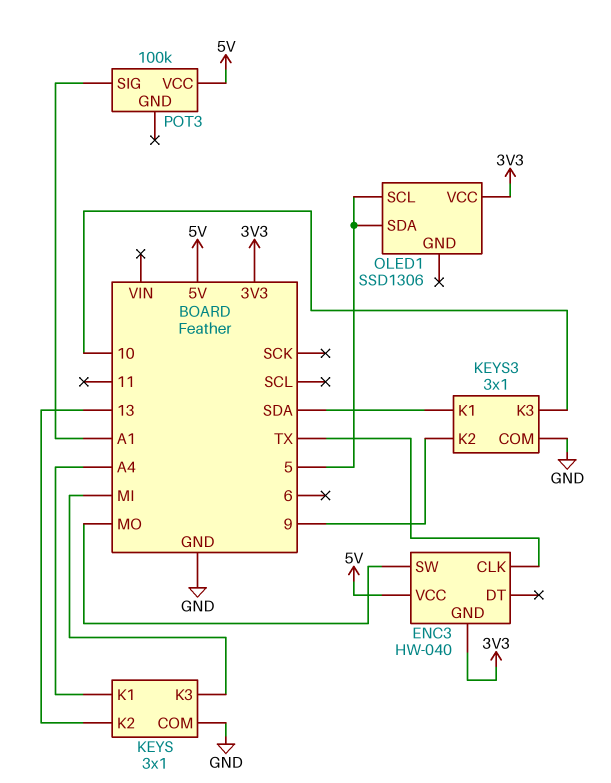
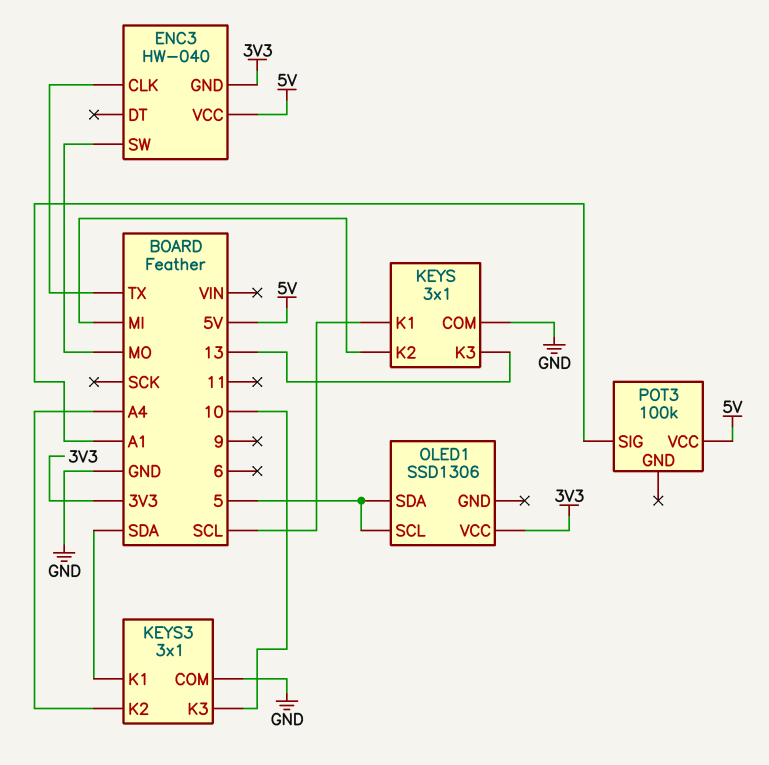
KEYS pin K1: A4 -> SCL
KEYS pin K2: 13 -> MI
KEYS pin K3: MI -> 13
KEYS3 pin K2: 9 -> A4

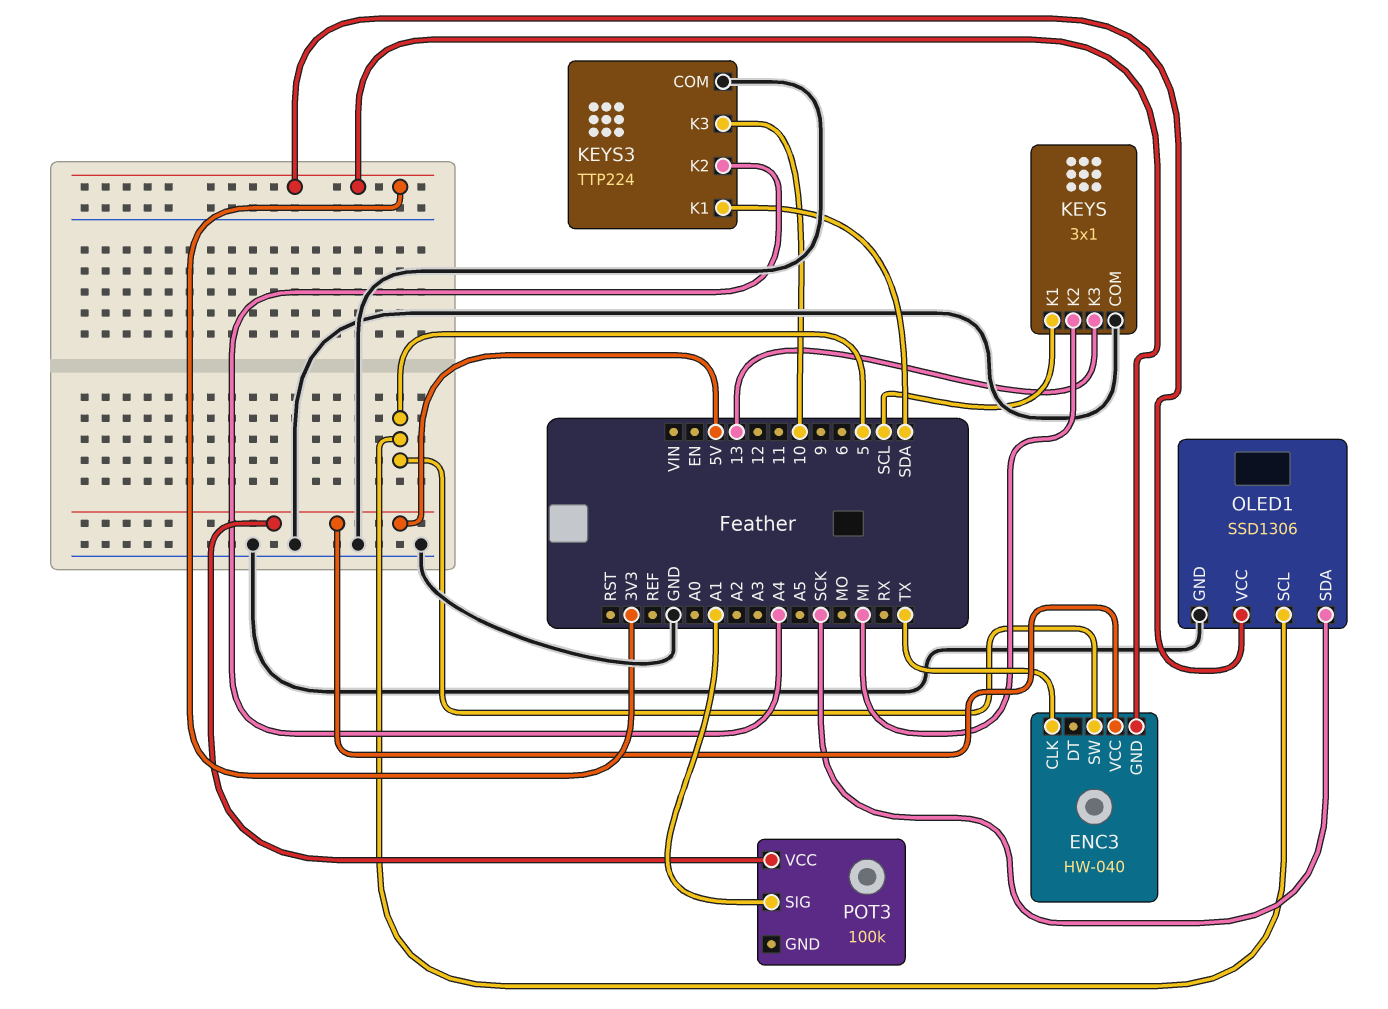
ENC3 pin SW: MO -> 5
KEYS3: 3x1 -> TTP224
OLED1 pin GND: none -> GND
OLED1 pin SDA: 5 -> SCK

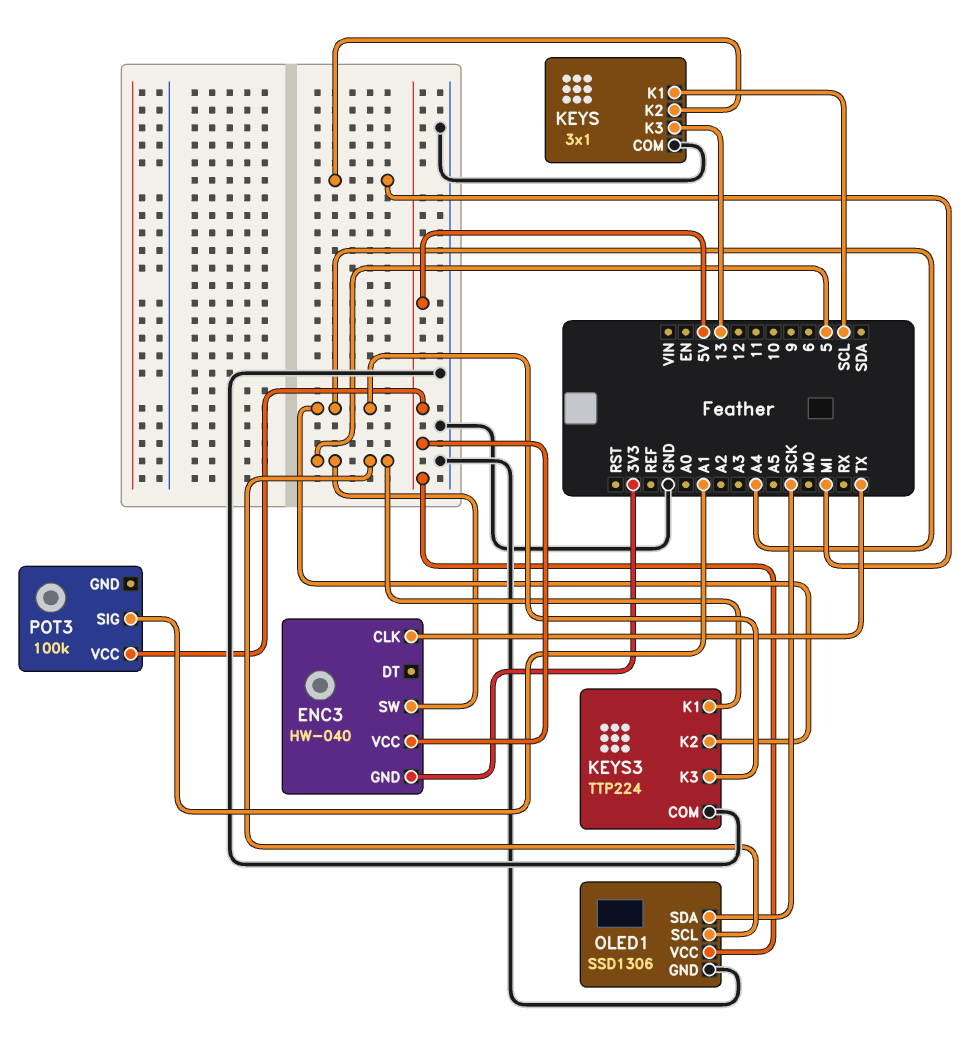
KEYS3 pin K1: SDA -> 5
KEYS3 pin K3: 10 -> A4
OLED1 pin VCC: 3V3 -> 5V

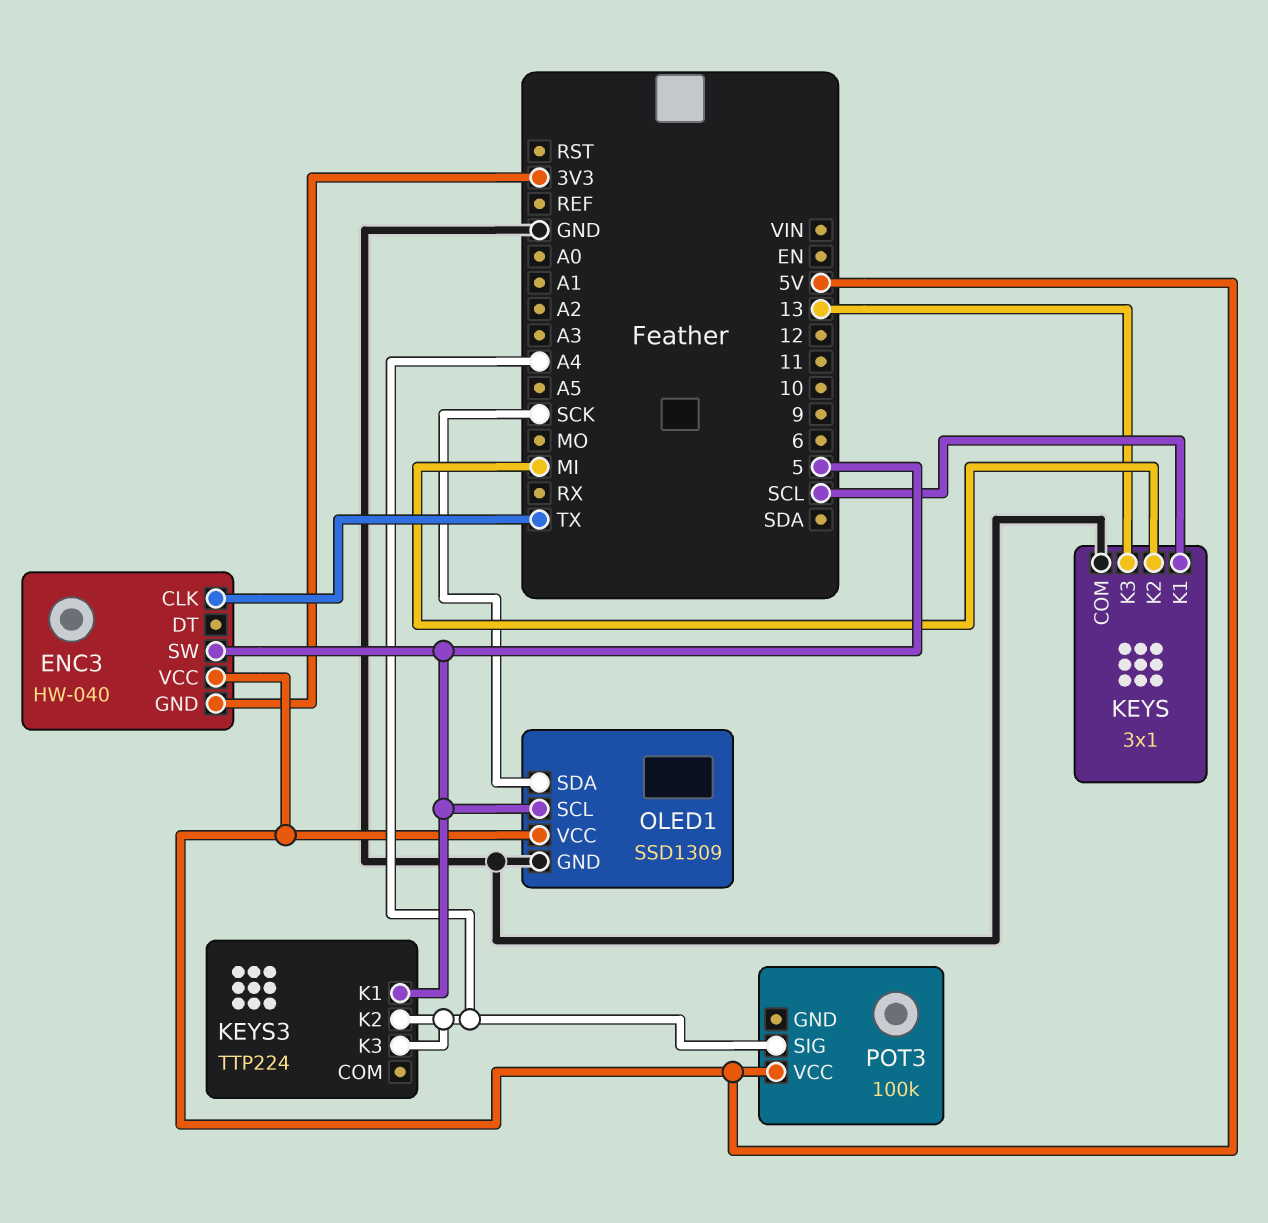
KEYS3 pin COM: GND -> none
OLED1: SSD1306 -> SSD1309
POT3 pin SIG: A1 -> A4

